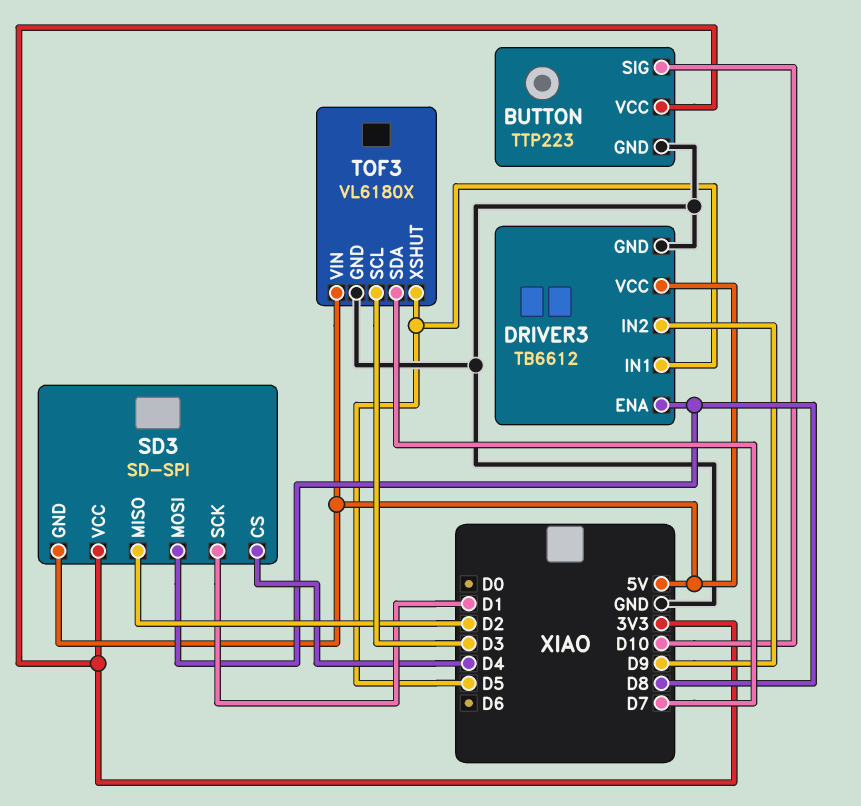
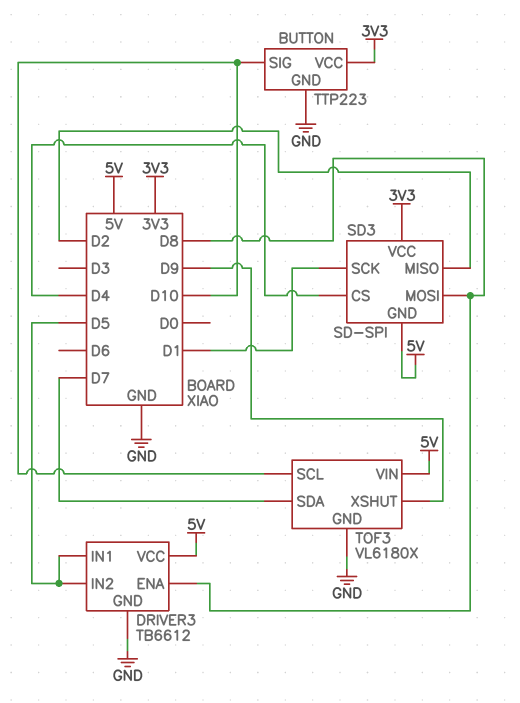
DRIVER3 pin IN2: D9 -> D5
TOF3 pin SCL: D3 -> D10
TOF3 pin XSHUT: D5 -> D9

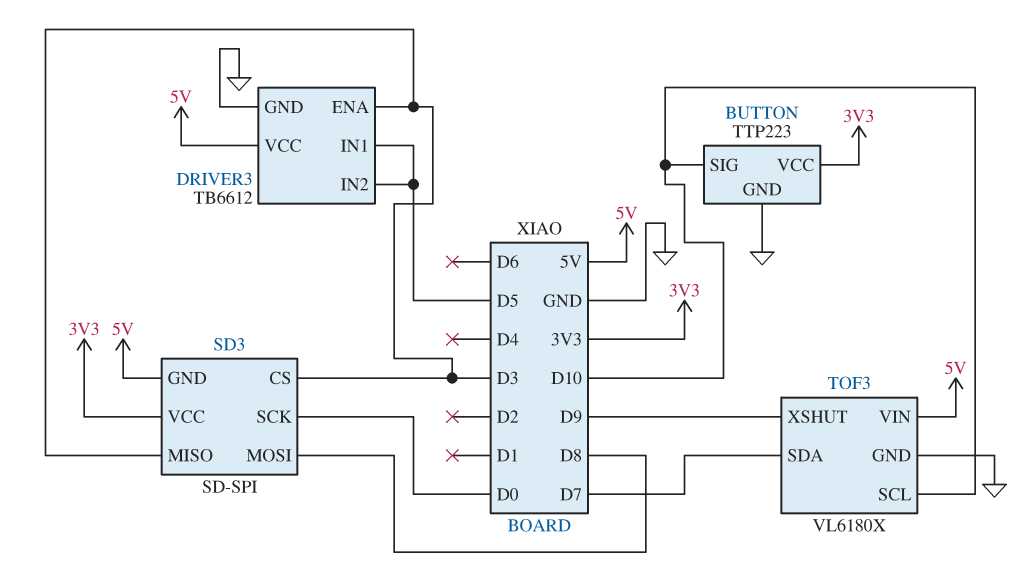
DRIVER3 pin ENA: D8 -> D3
SD3 pin CS: D4 -> D3
SD3 pin MISO: D2 -> D3
SD3 pin SCK: D1 -> D0

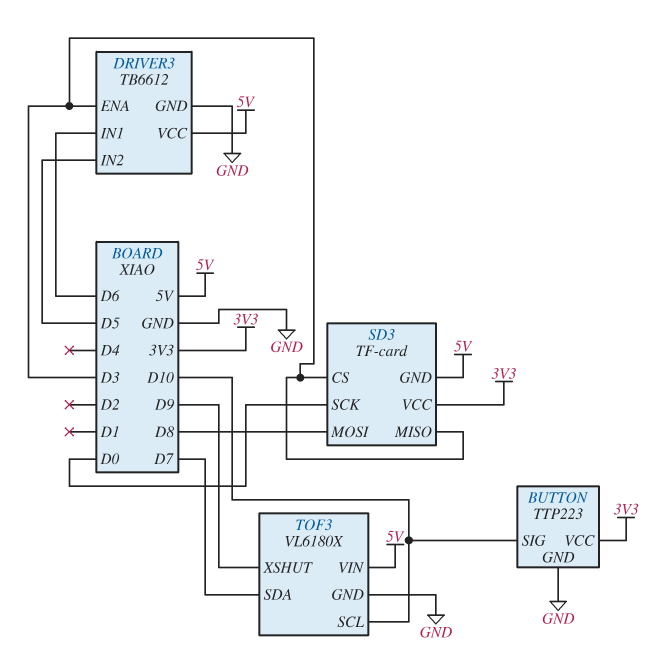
DRIVER3 pin IN1: D5 -> D6
SD3: SD-SPI -> TF-card

